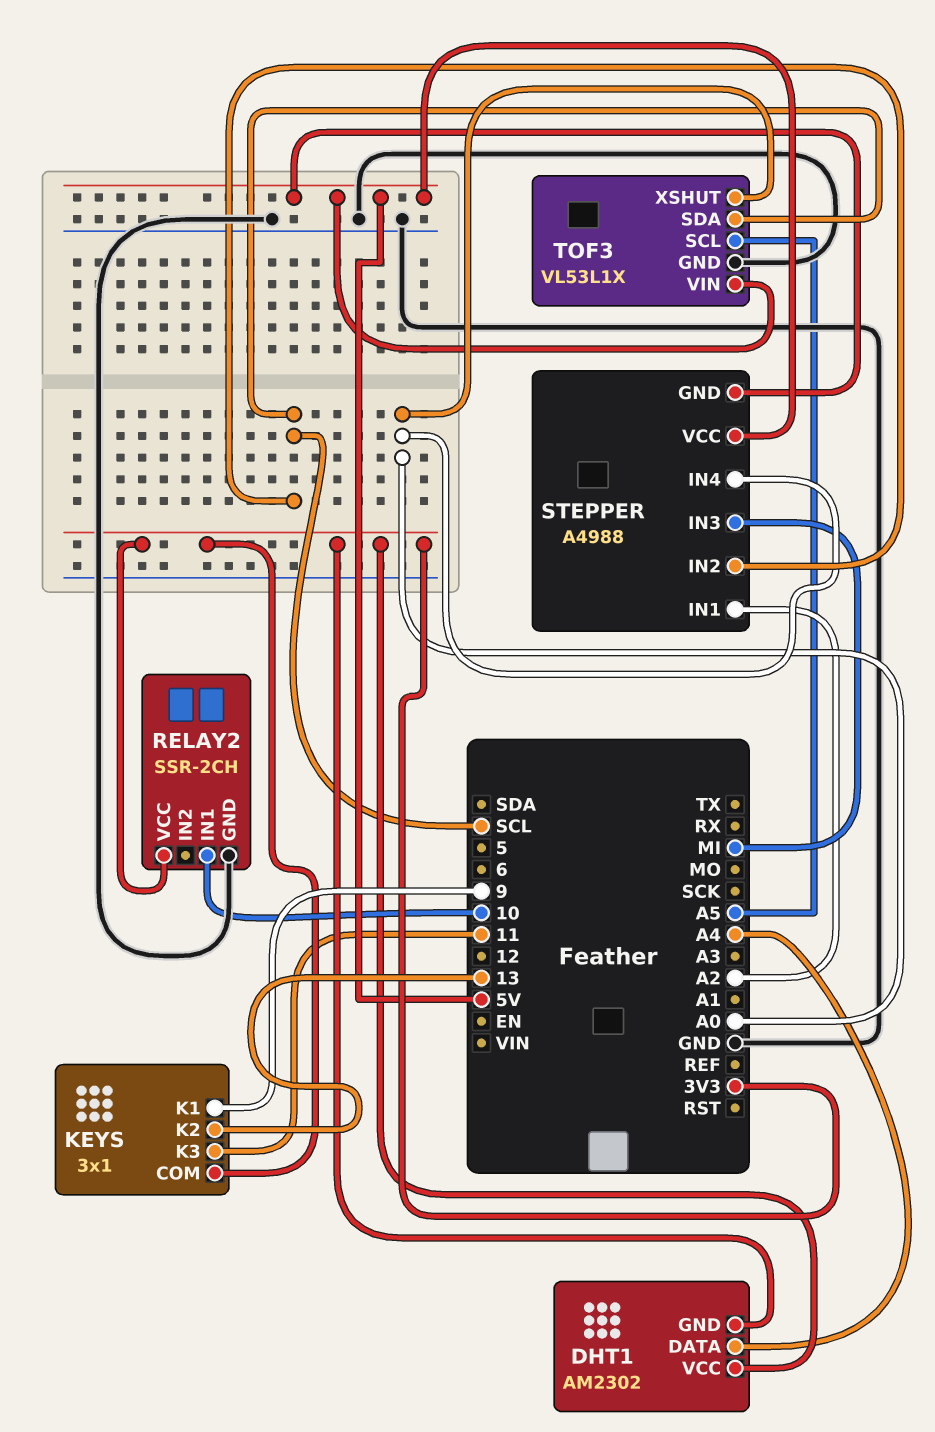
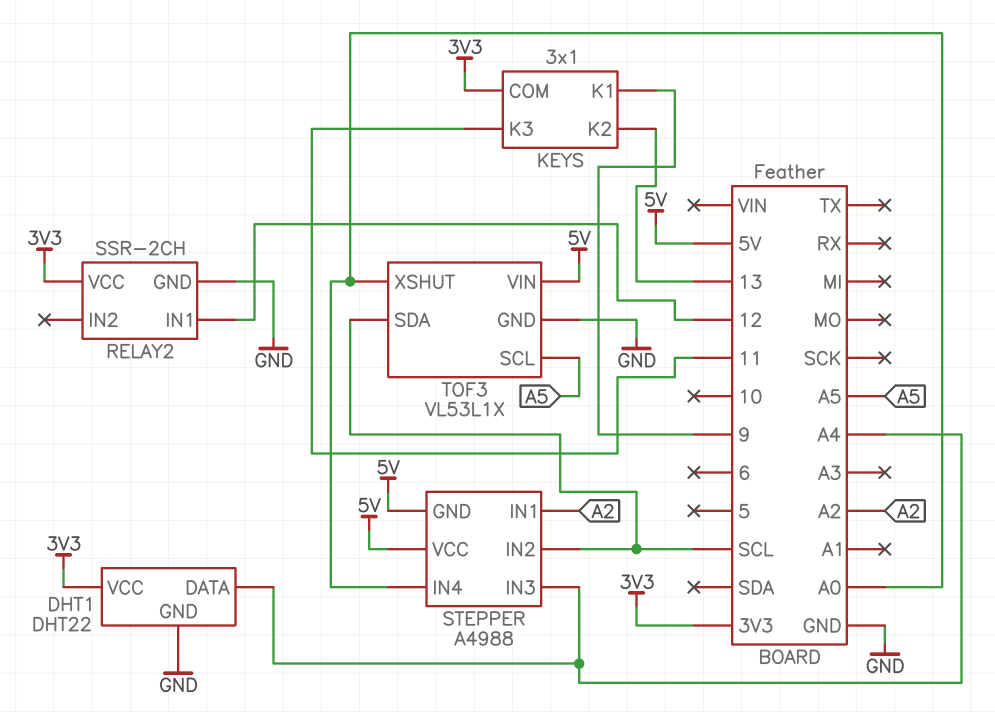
DHT1: AM2302 -> DHT22
DHT1 pin GND: 3V3 -> GND
RELAY2 pin IN1: 10 -> 12
STEPPER pin IN3: MI -> A4

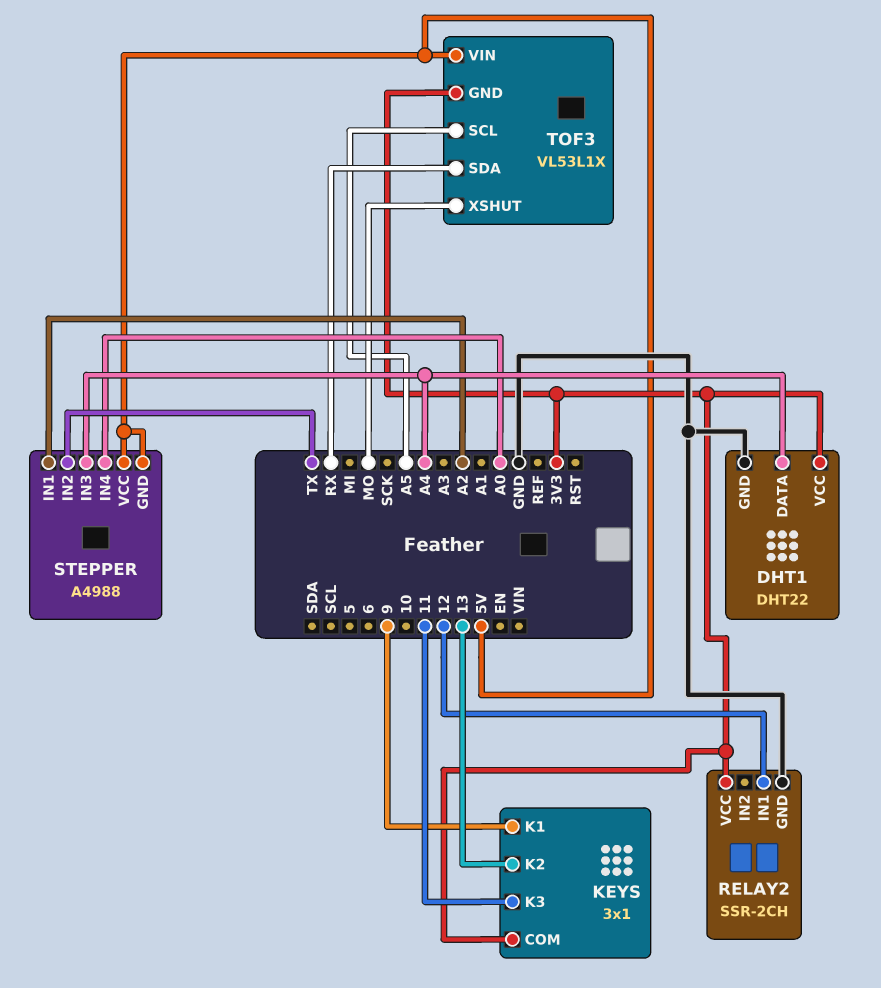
STEPPER pin IN2: SCL -> TX
TOF3 pin GND: GND -> 3V3
TOF3 pin SDA: SCL -> RX
TOF3 pin XSHUT: A0 -> MO

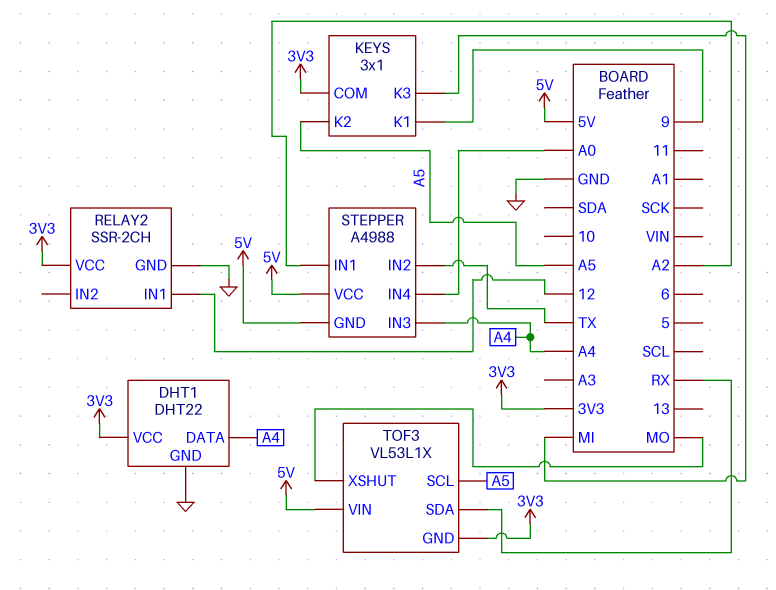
KEYS pin K2: 13 -> A5
KEYS pin K3: 11 -> MI

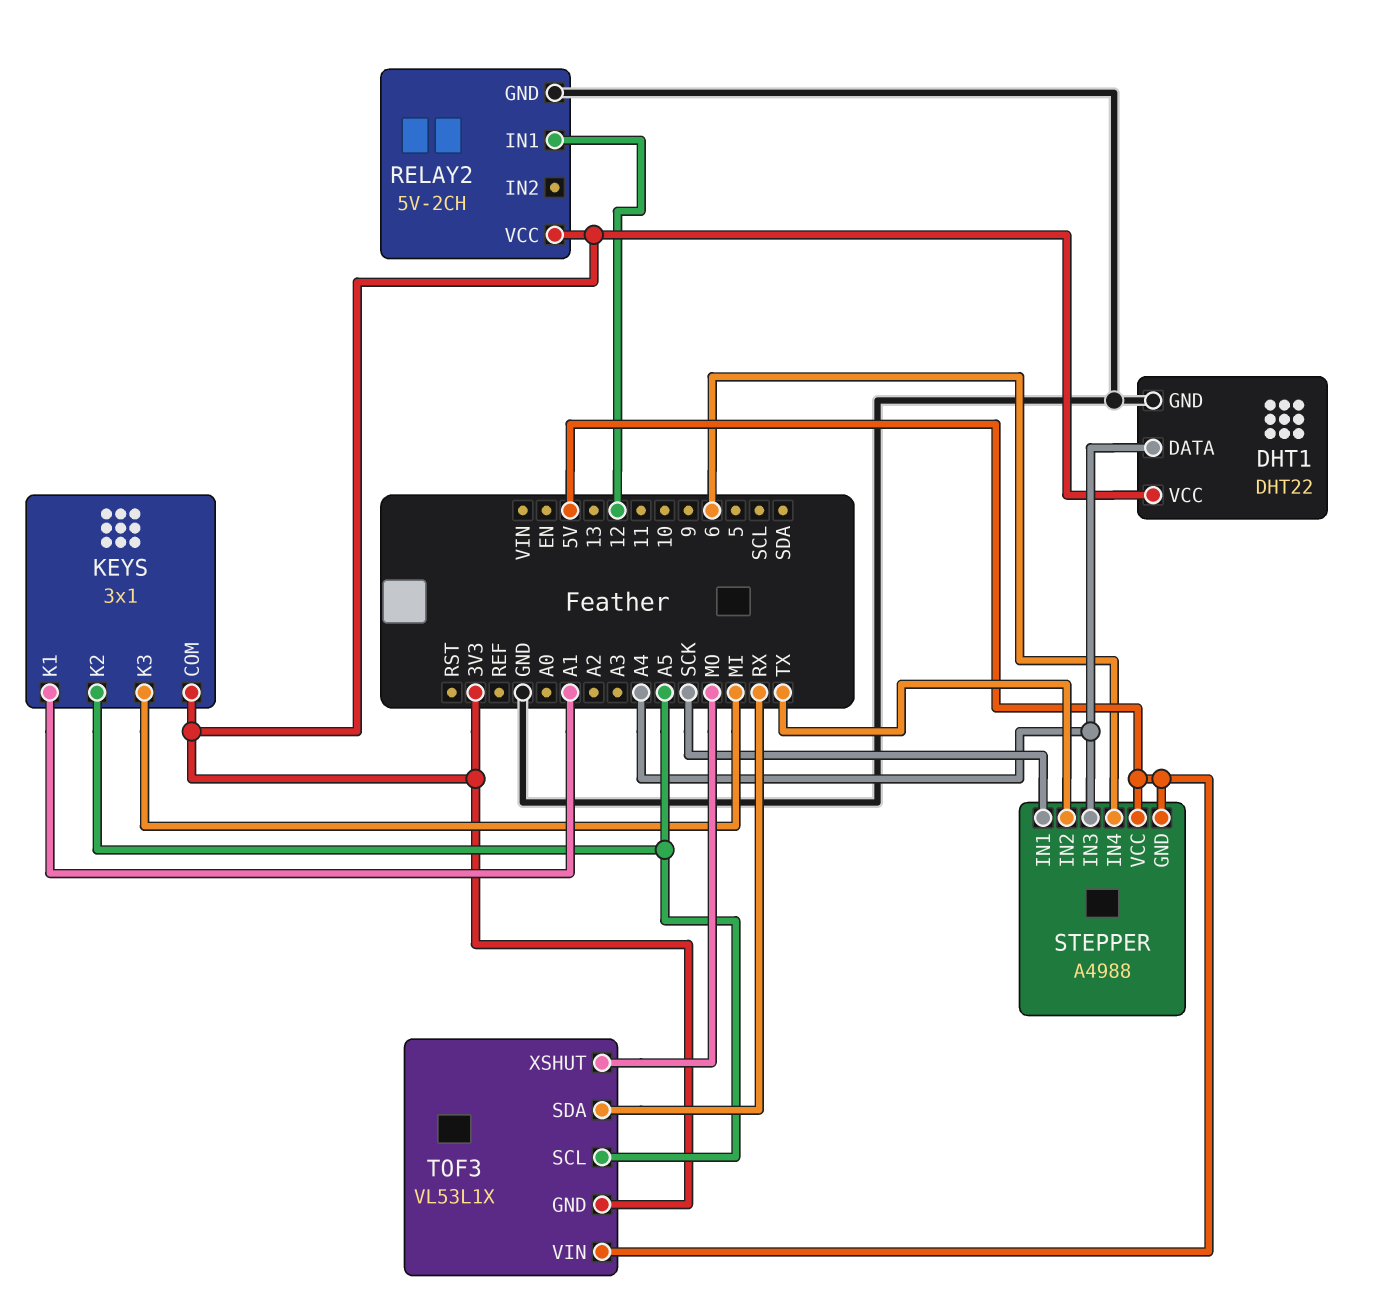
KEYS pin K1: 9 -> A1
RELAY2: SSR-2CH -> 5V-2CH
STEPPER pin IN1: A2 -> SCK
STEPPER pin IN4: A0 -> 6

